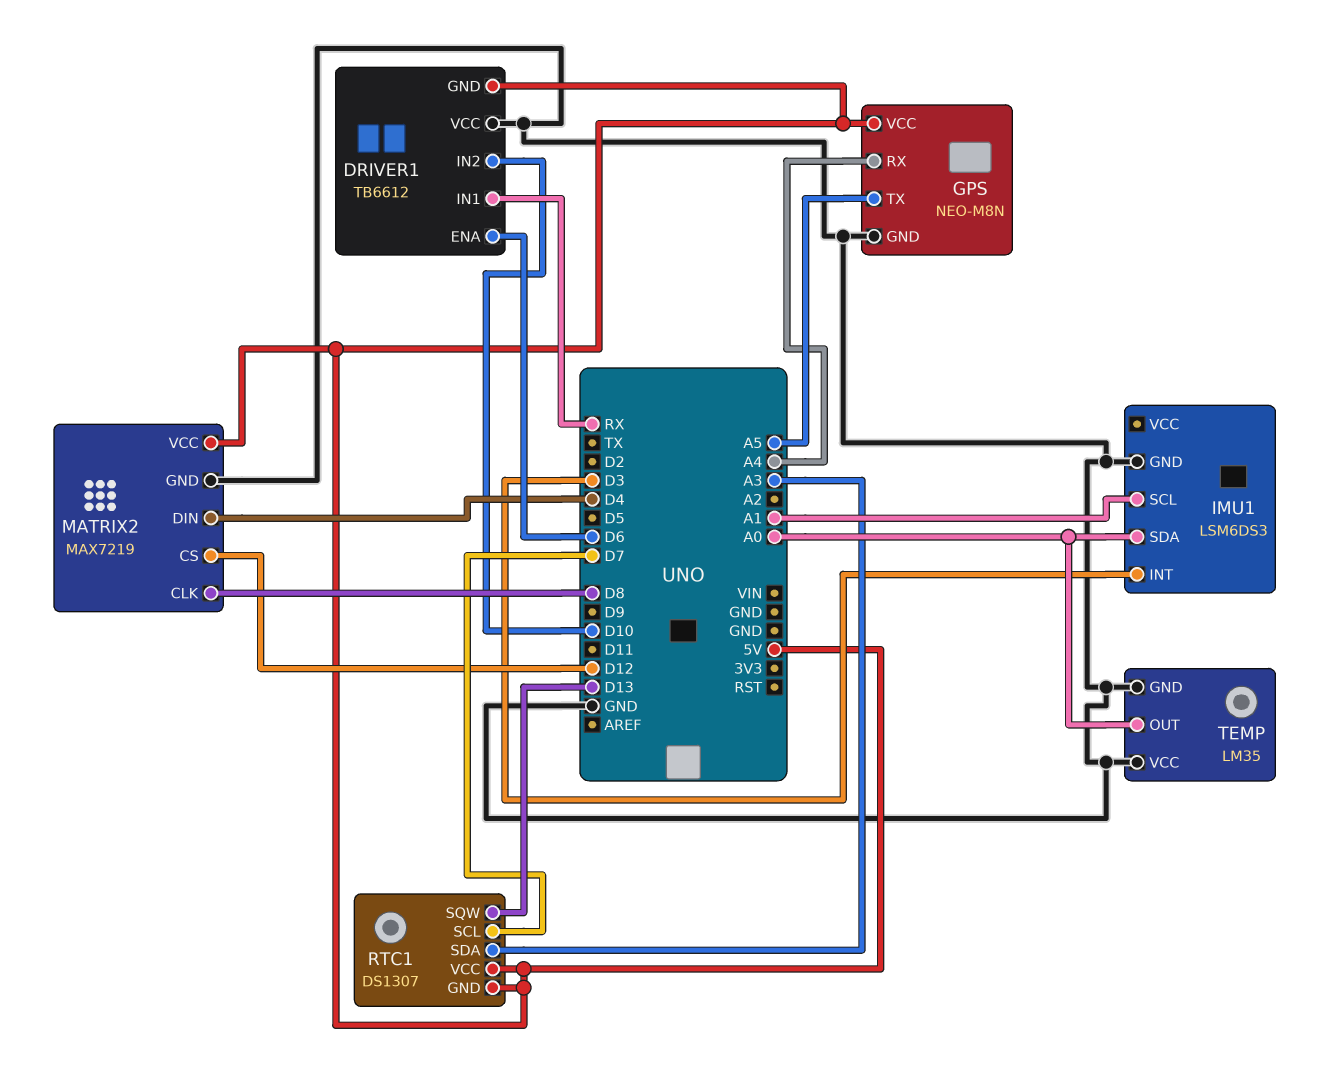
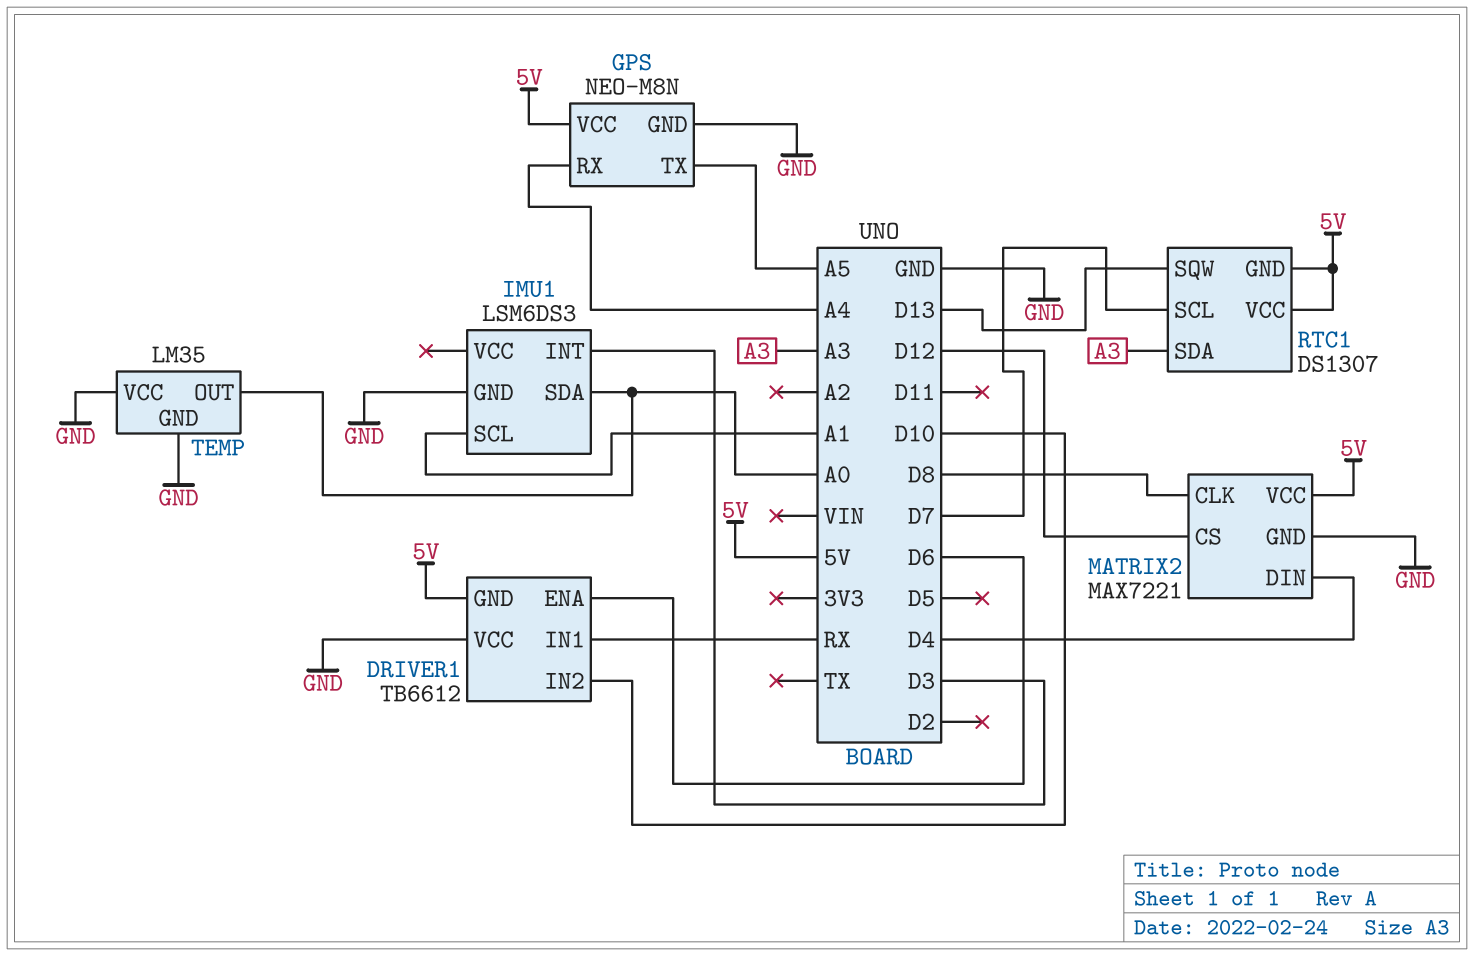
MATRIX2: MAX7219 -> MAX7221

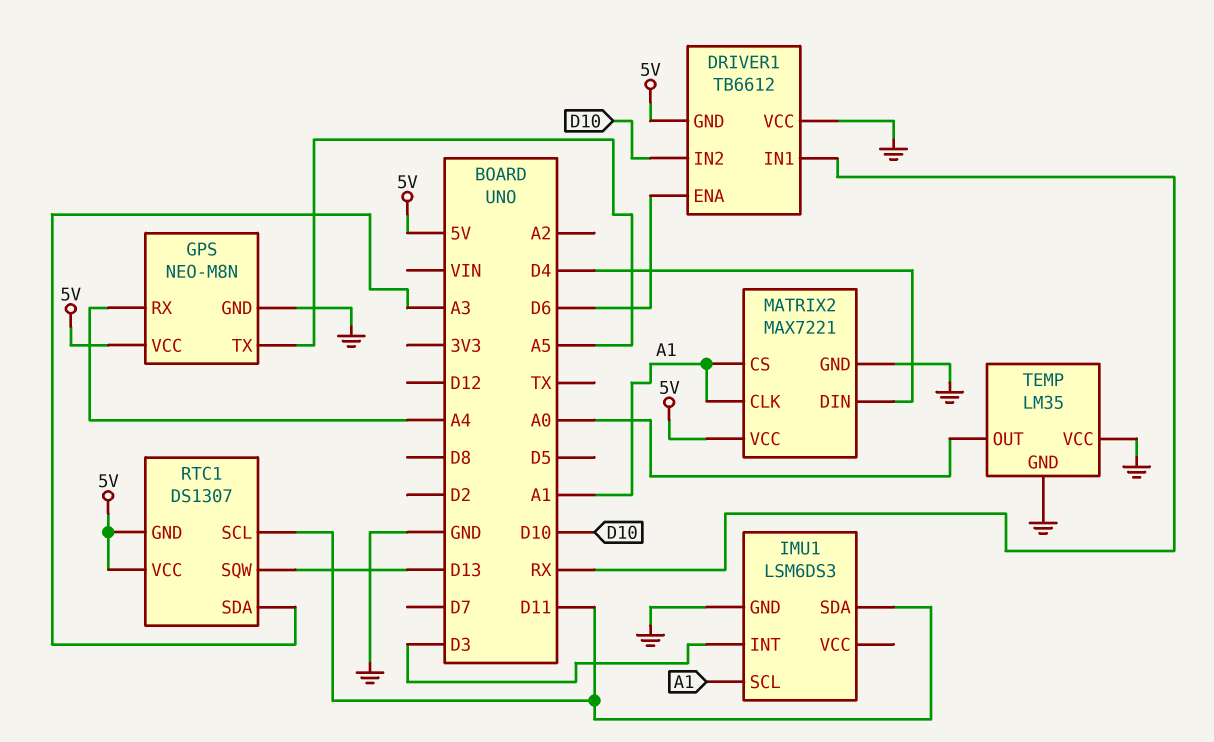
IMU1 pin SDA: A0 -> D11
MATRIX2 pin CLK: D8 -> A1
MATRIX2 pin CS: D12 -> A1
RTC1 pin SCL: D7 -> D11

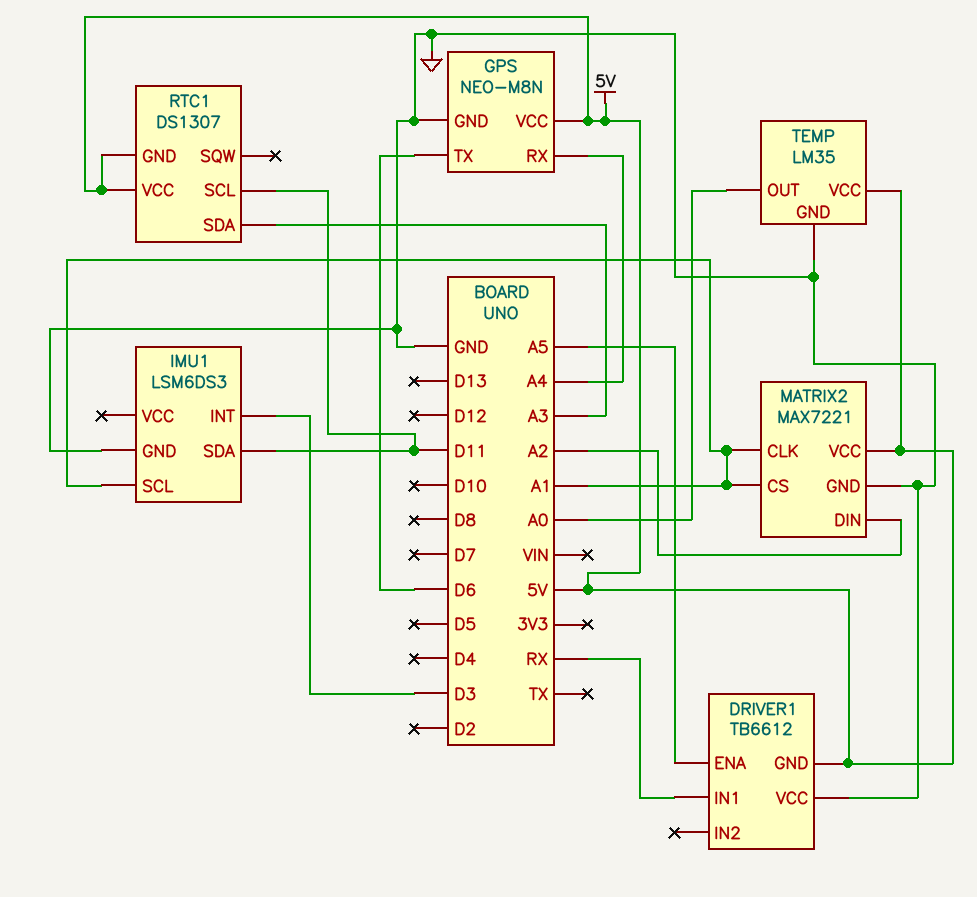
DRIVER1 pin ENA: D6 -> A5
DRIVER1 pin IN2: D10 -> none
GPS pin TX: A5 -> D6
MATRIX2 pin DIN: D4 -> A2
RTC1 pin SQW: D13 -> none
TEMP pin VCC: GND -> 5V

